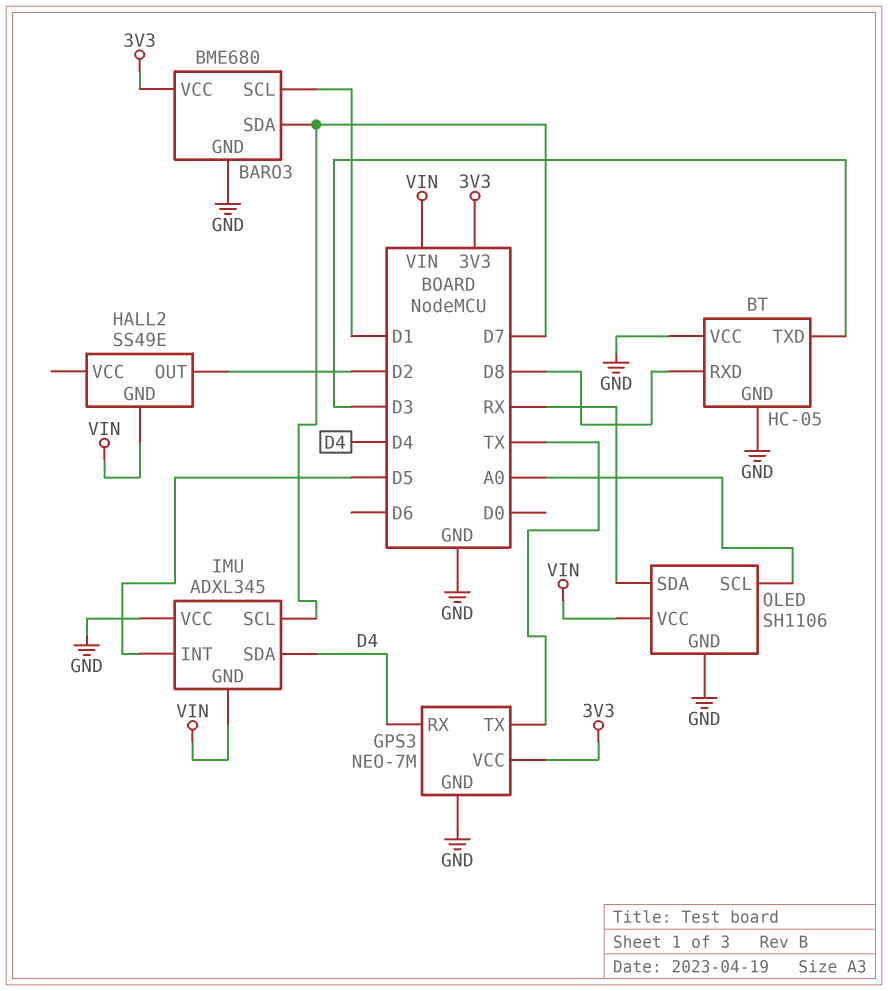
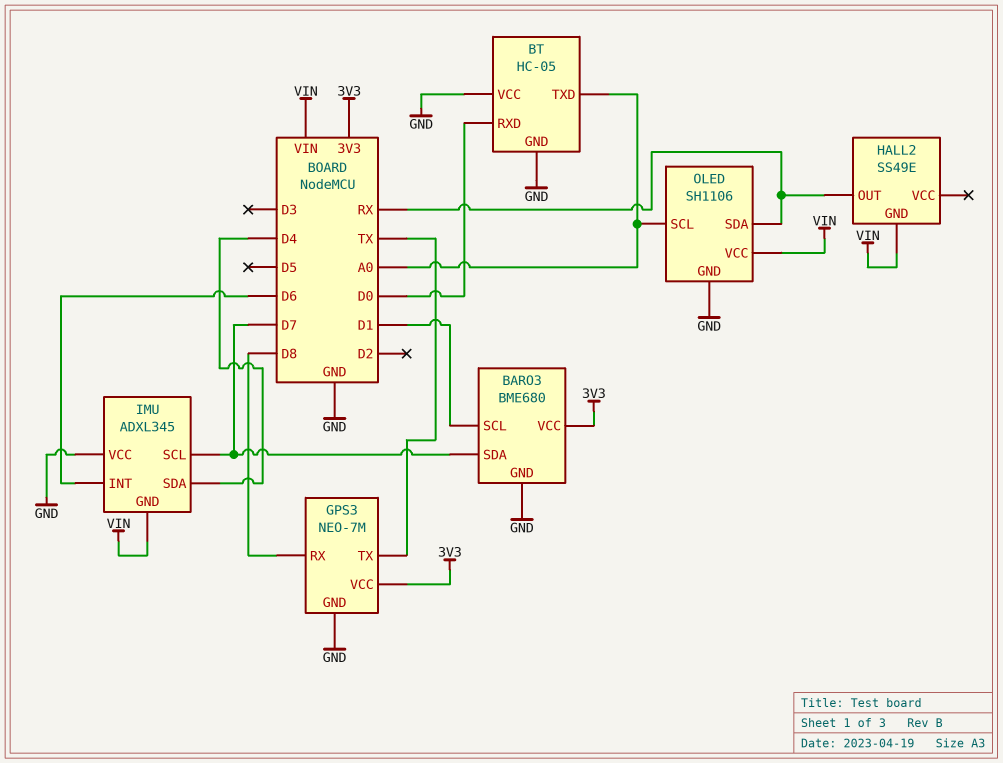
BT pin RXD: D8 -> D0
BT pin TXD: D3 -> A0
GPS3 pin RX: D4 -> D8
HALL2 pin OUT: D2 -> RX
IMU pin INT: D5 -> D6

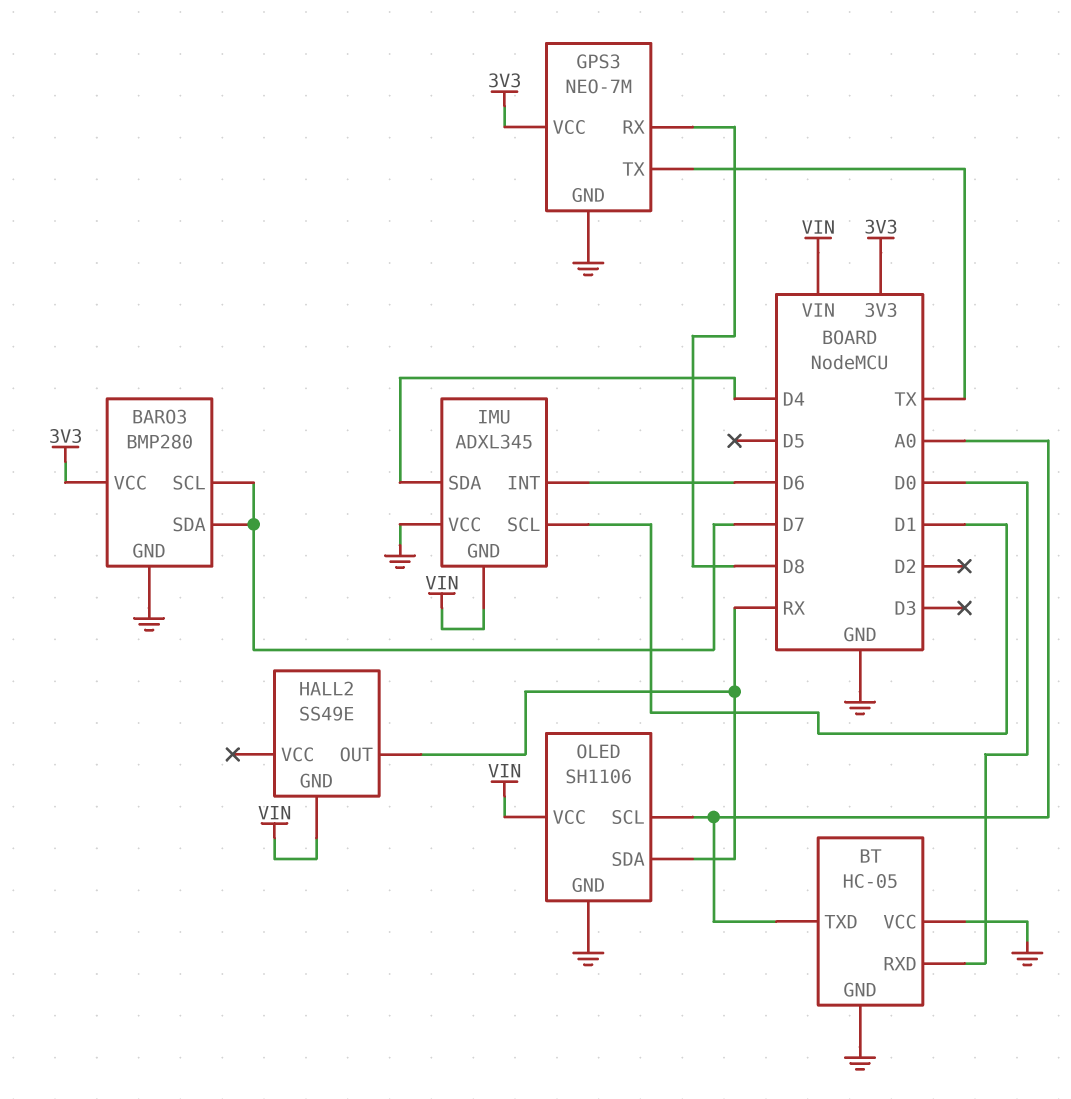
BARO3: BME680 -> BMP280
BARO3 pin SCL: D1 -> D7
IMU pin SCL: D7 -> D1

